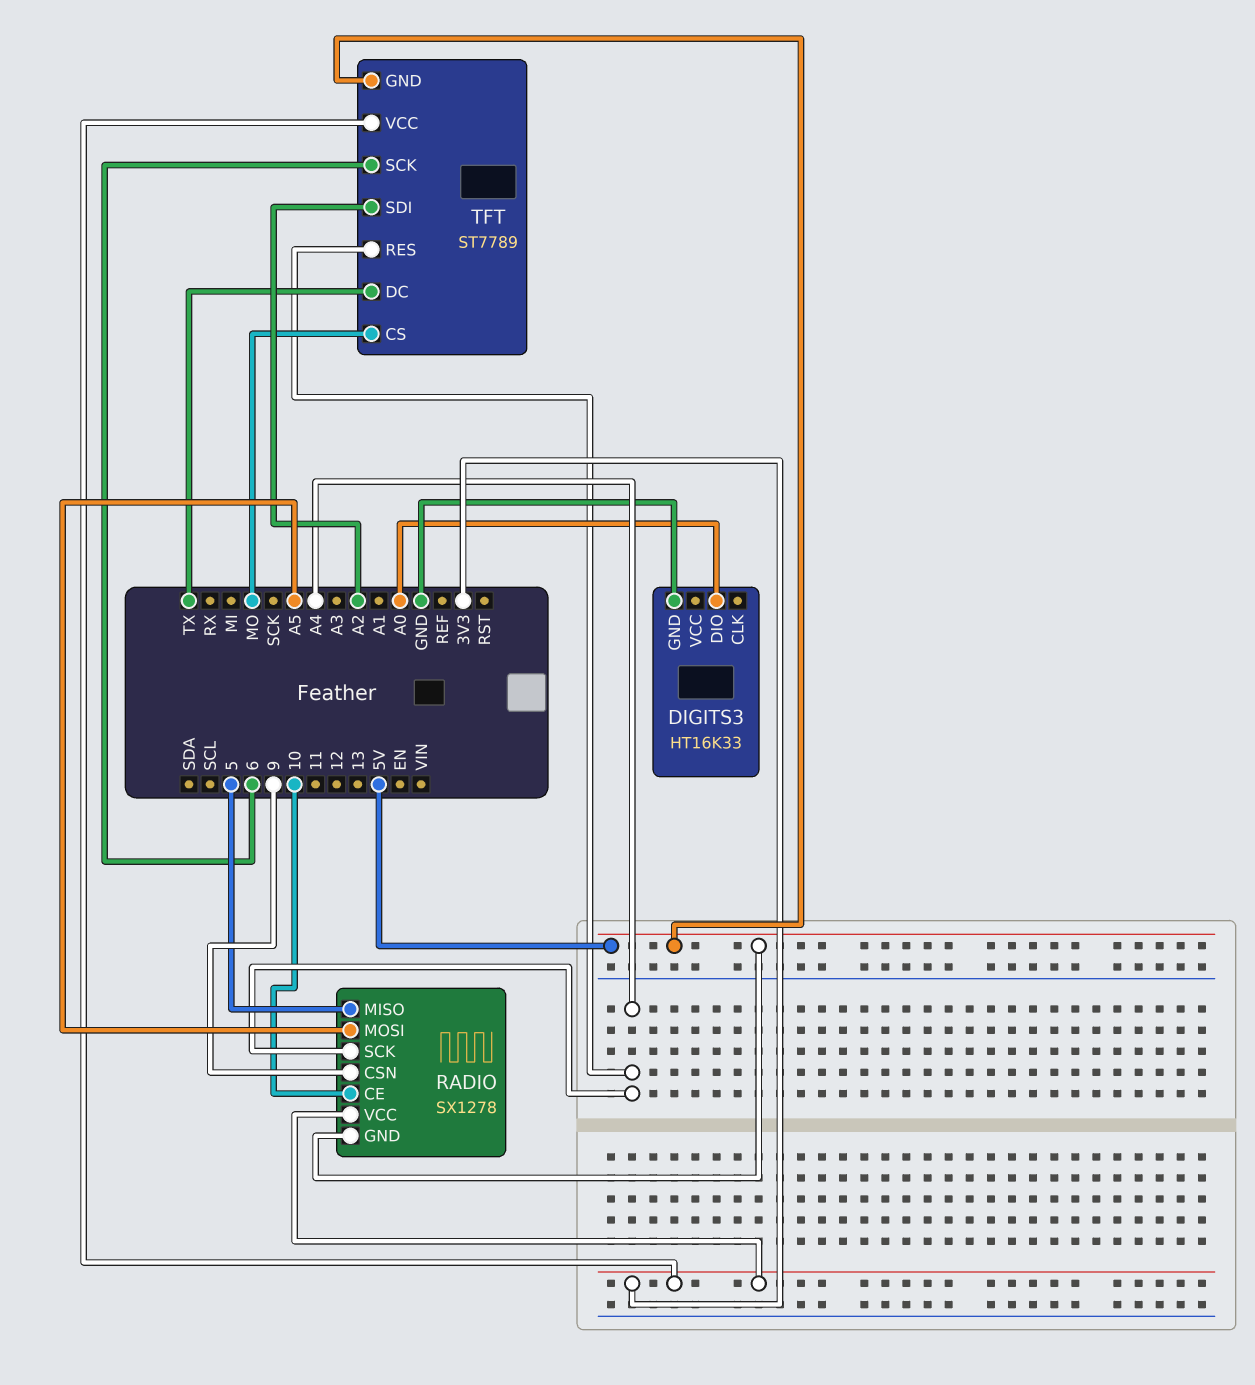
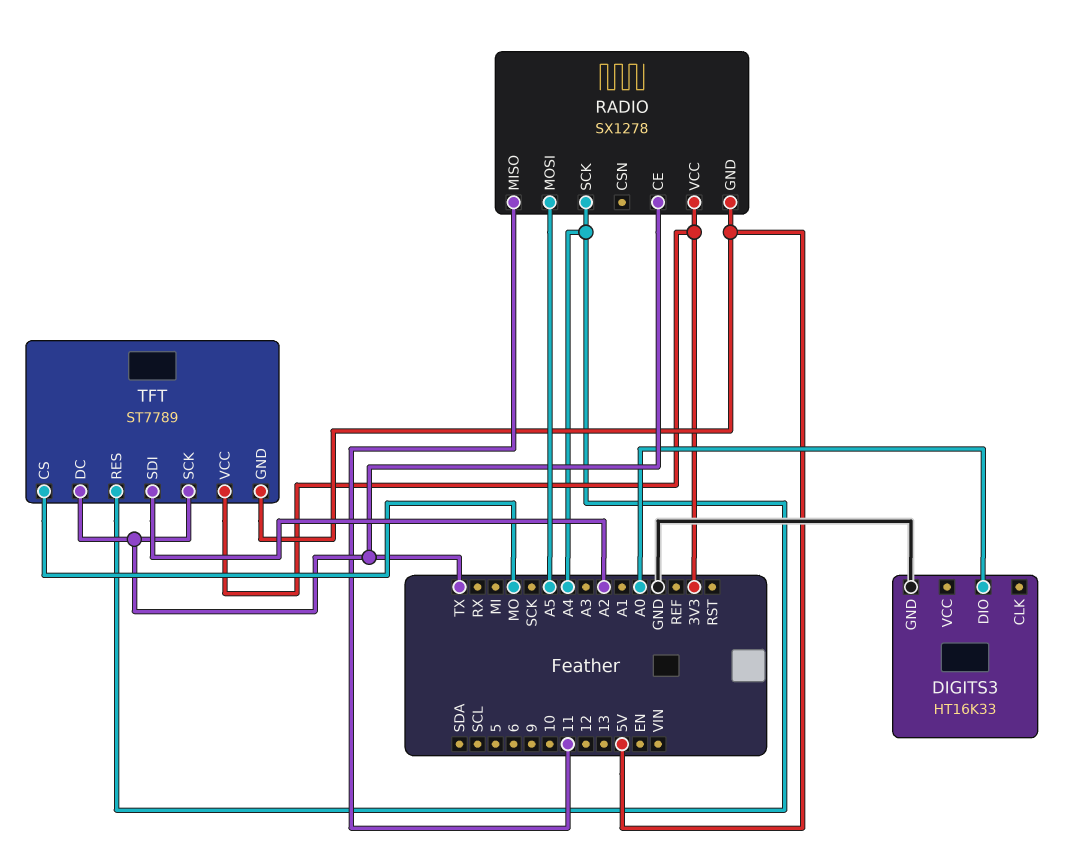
RADIO pin CE: 10 -> TX
RADIO pin CSN: 9 -> none
RADIO pin MISO: 5 -> 11
TFT pin SCK: 6 -> TX

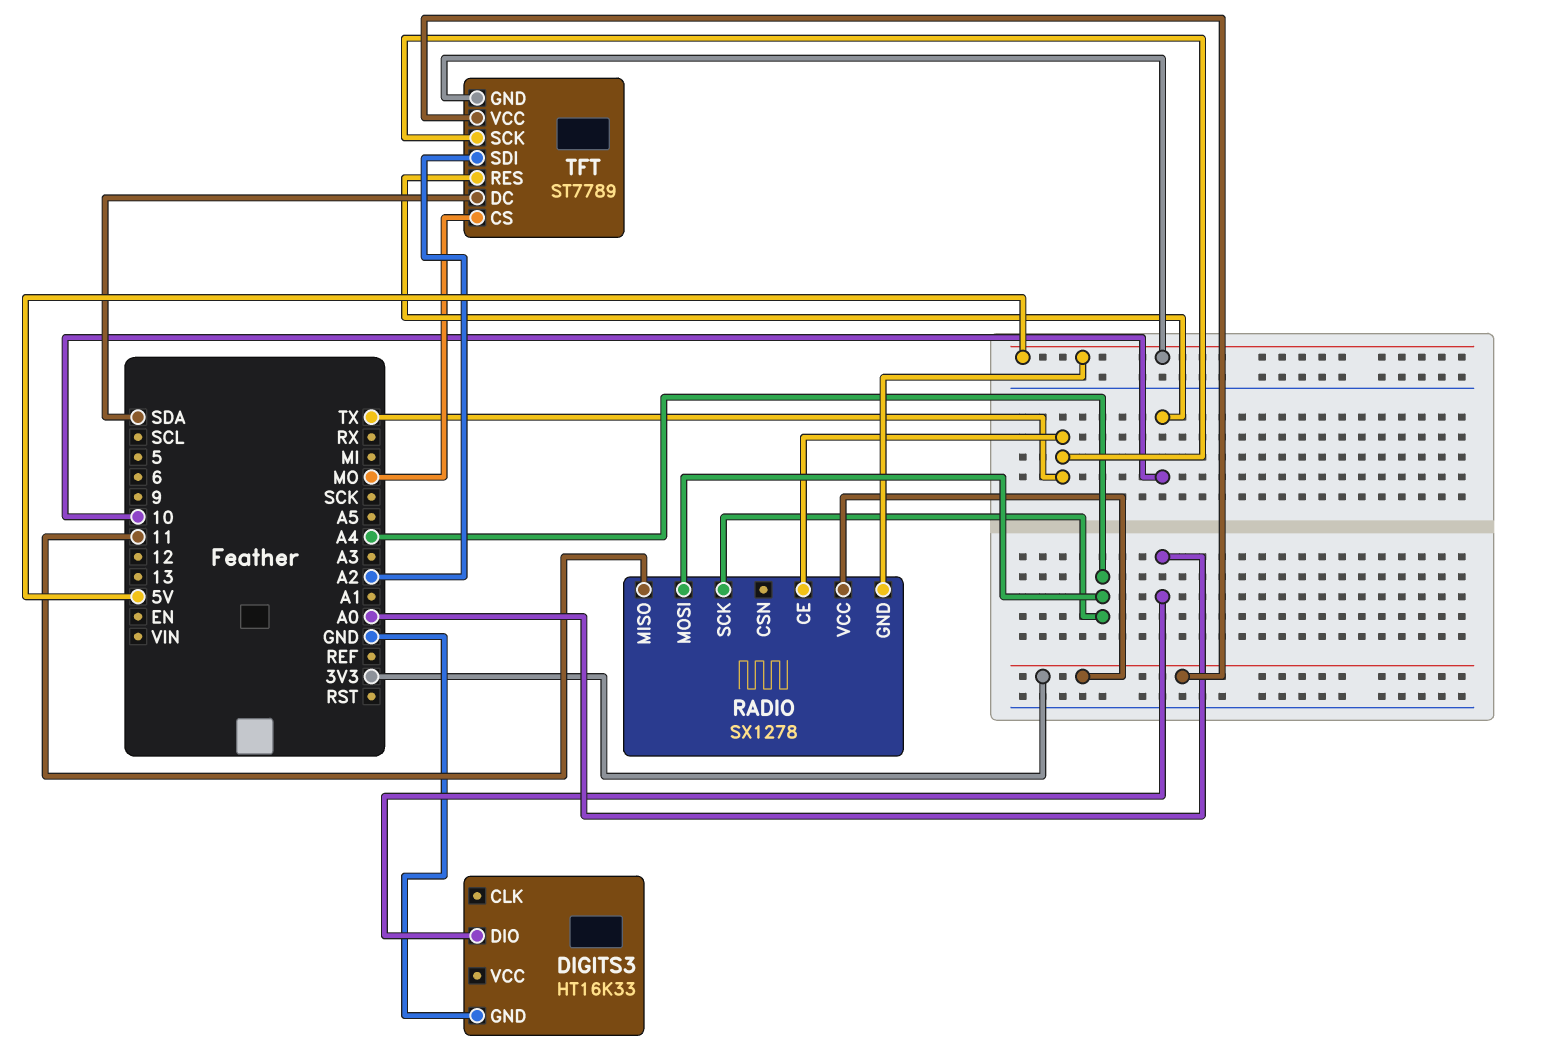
RADIO pin MOSI: A5 -> A4
TFT pin DC: TX -> SDA
TFT pin RES: A4 -> 10

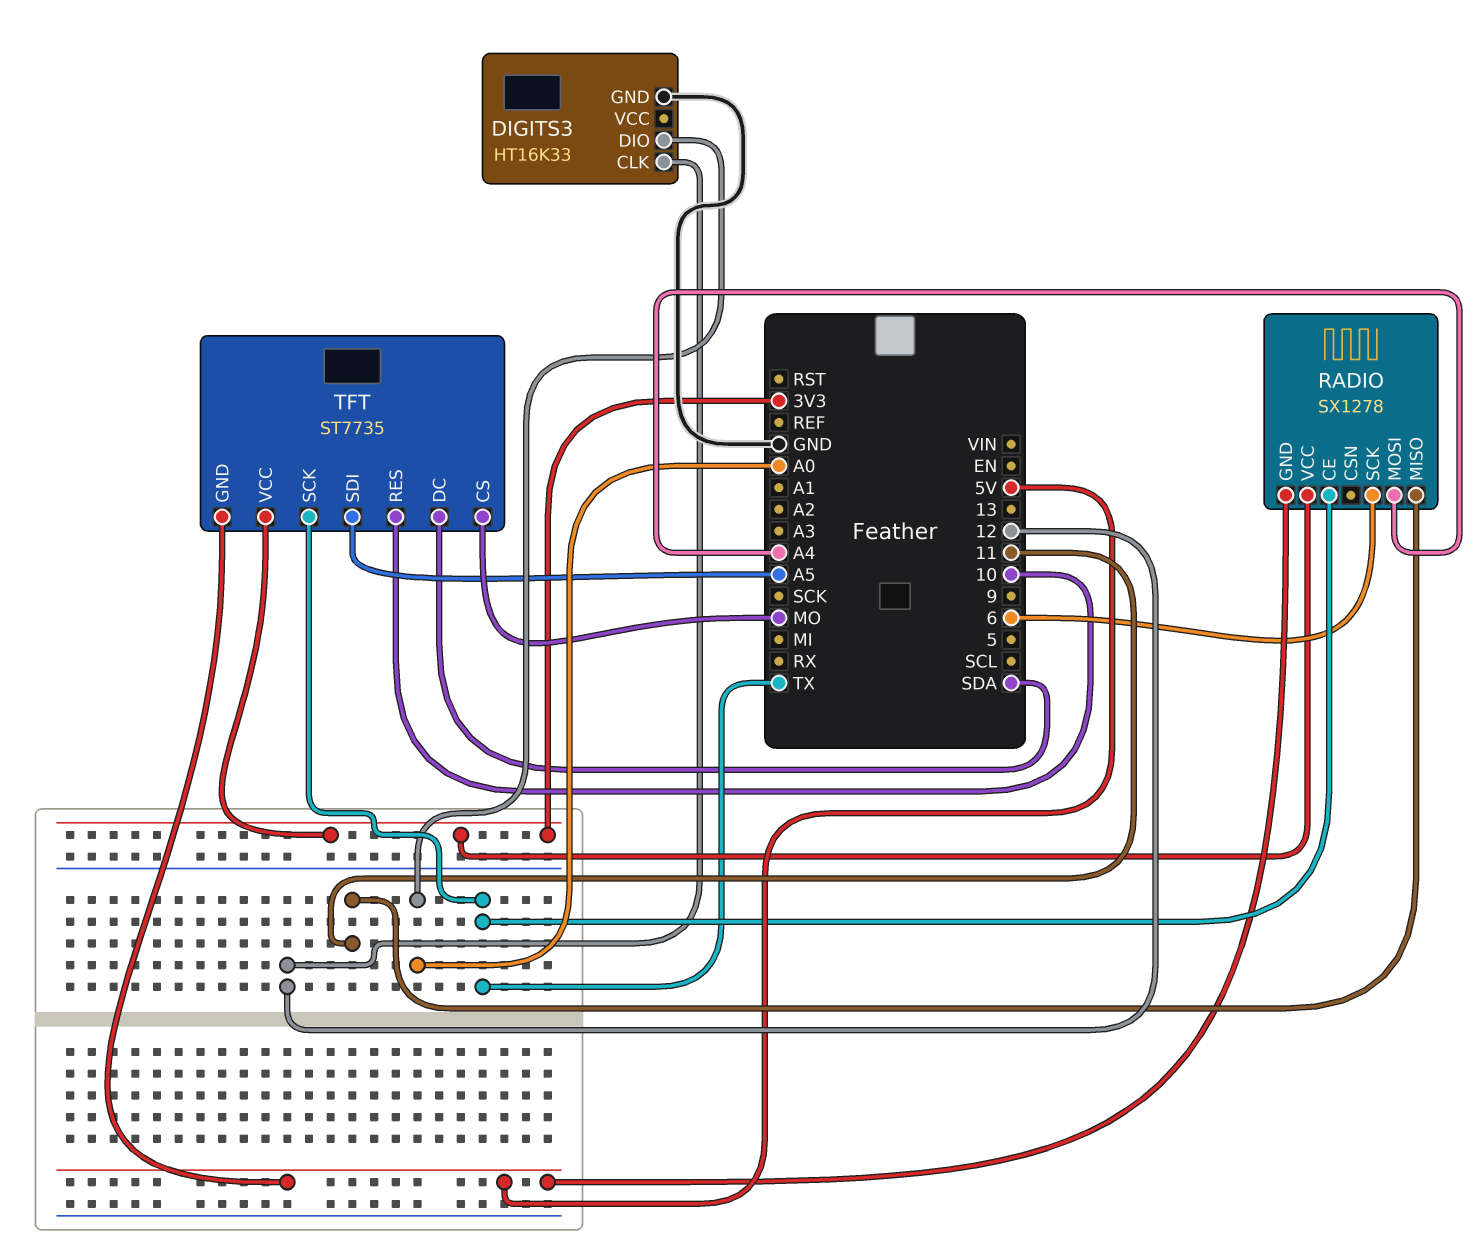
DIGITS3 pin CLK: none -> 12
RADIO pin SCK: A4 -> 6
TFT: ST7789 -> ST7735
TFT pin SDI: A2 -> A5

